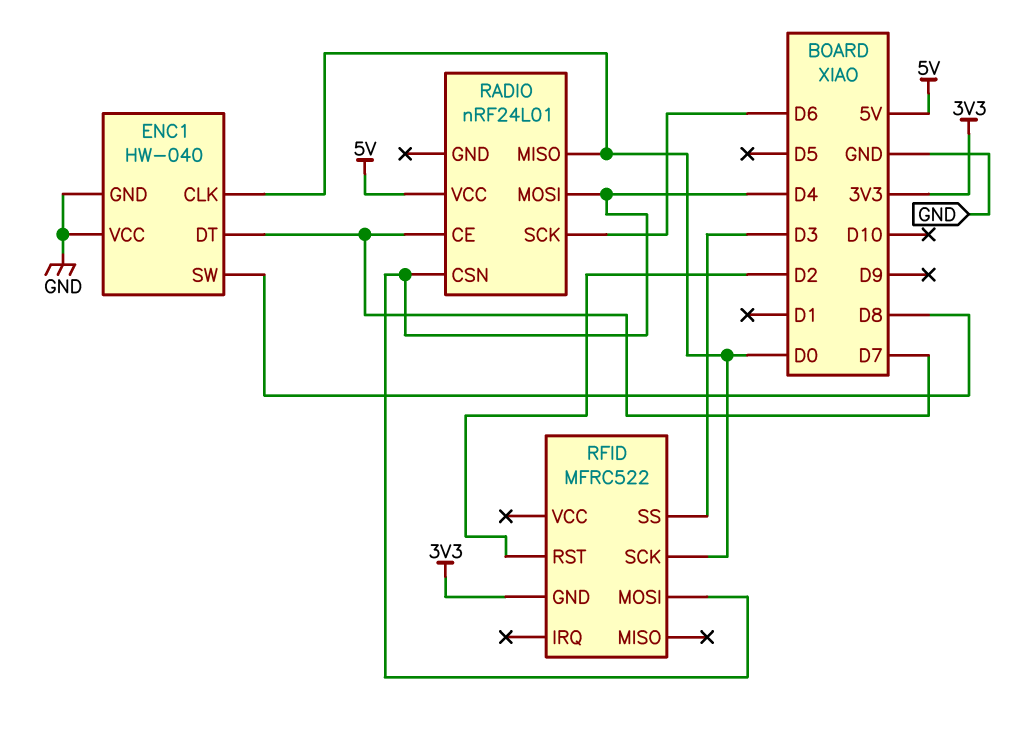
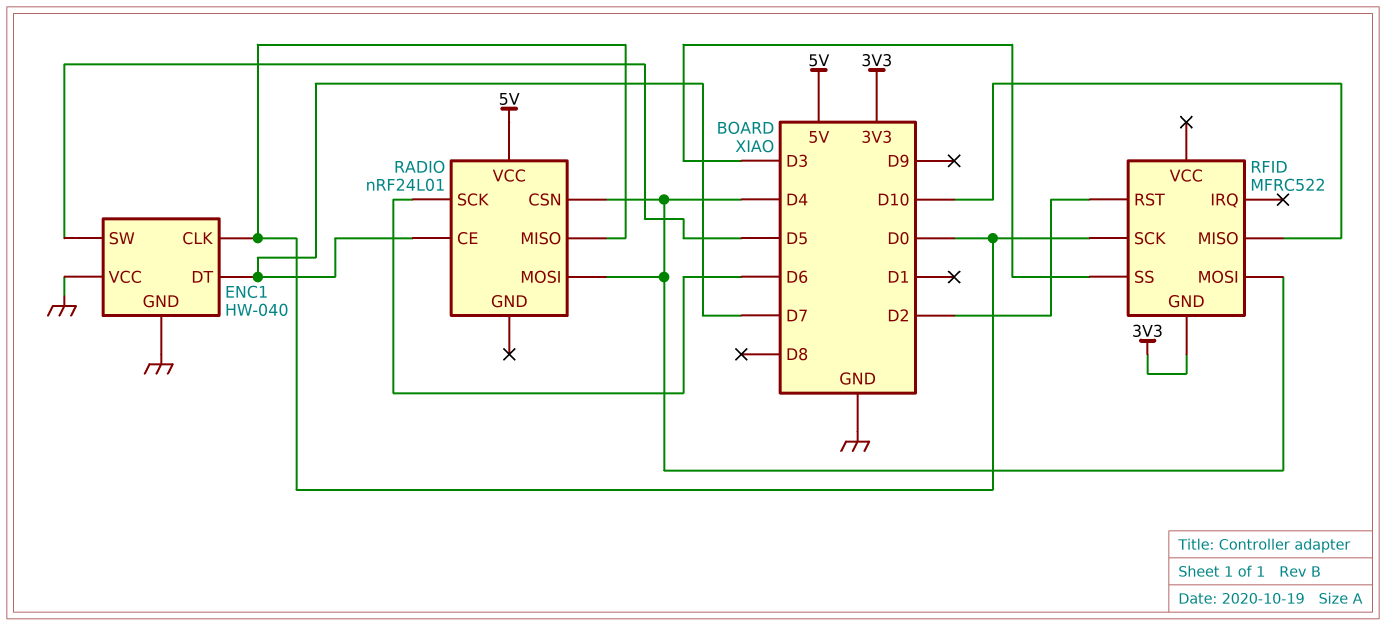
ENC1 pin SW: D8 -> D5
RFID pin MISO: none -> D10

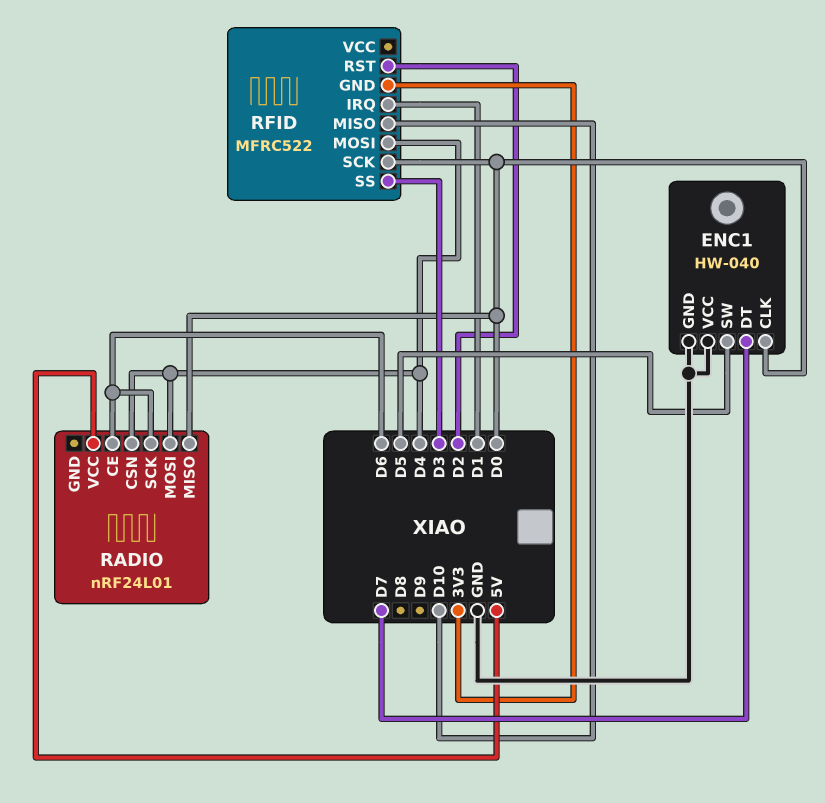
RADIO pin CE: D7 -> D6
RFID pin IRQ: none -> D1

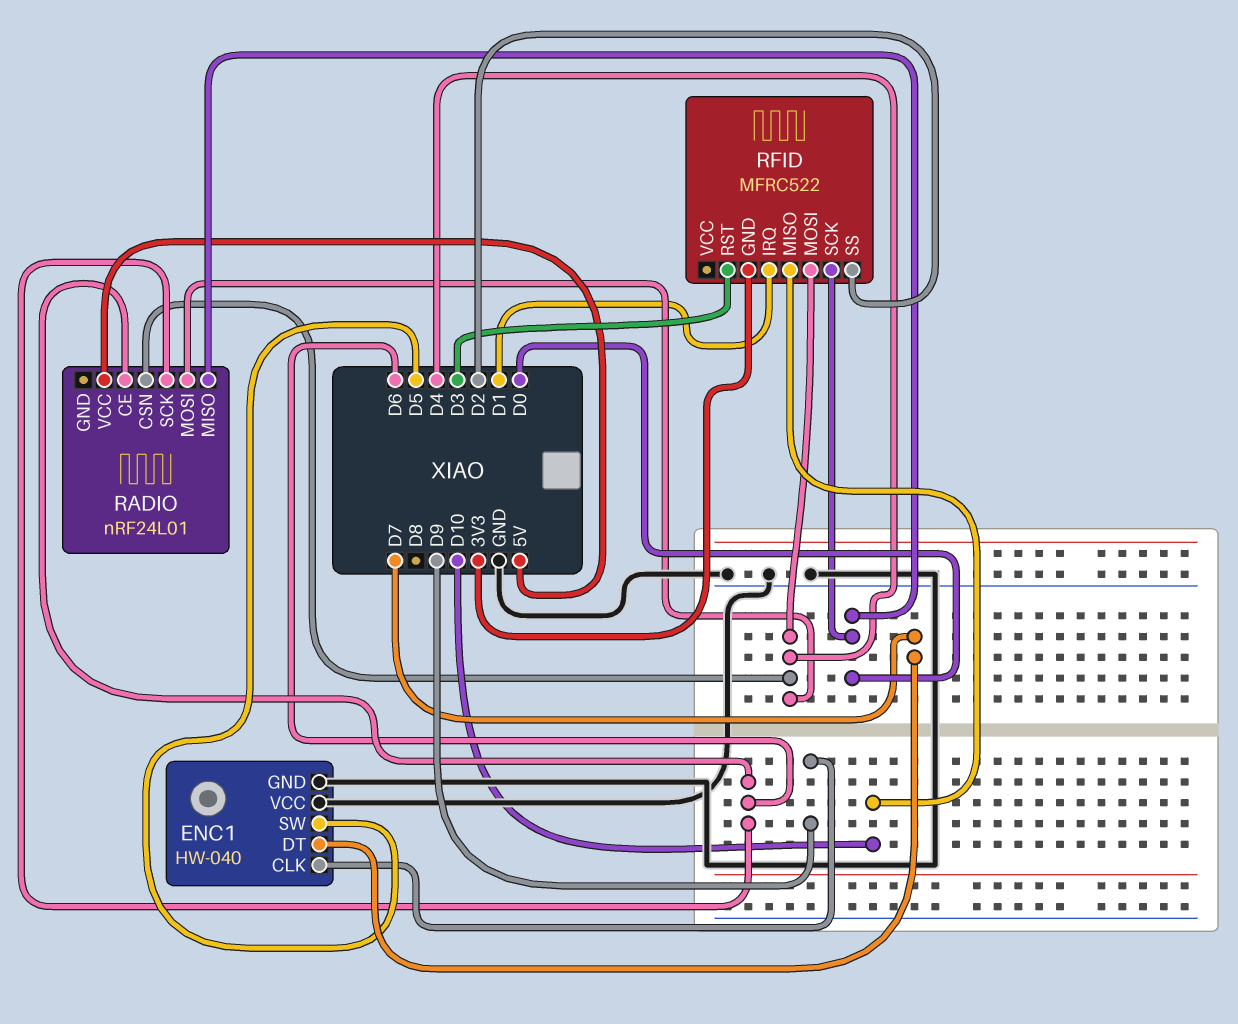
ENC1 pin CLK: D0 -> D9
RFID pin RST: D2 -> D3
RFID pin SS: D3 -> D2

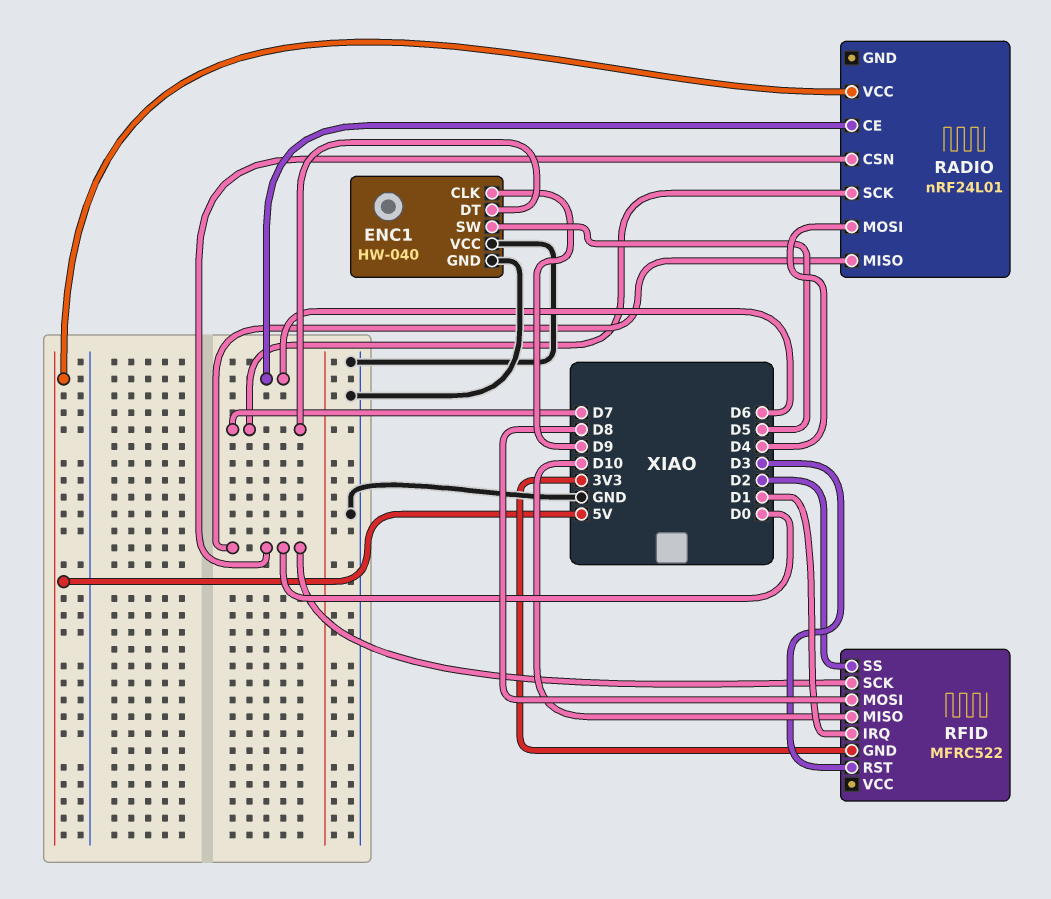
RADIO pin CSN: D4 -> D0
RADIO pin SCK: D6 -> D7
RFID pin MOSI: D4 -> D8

